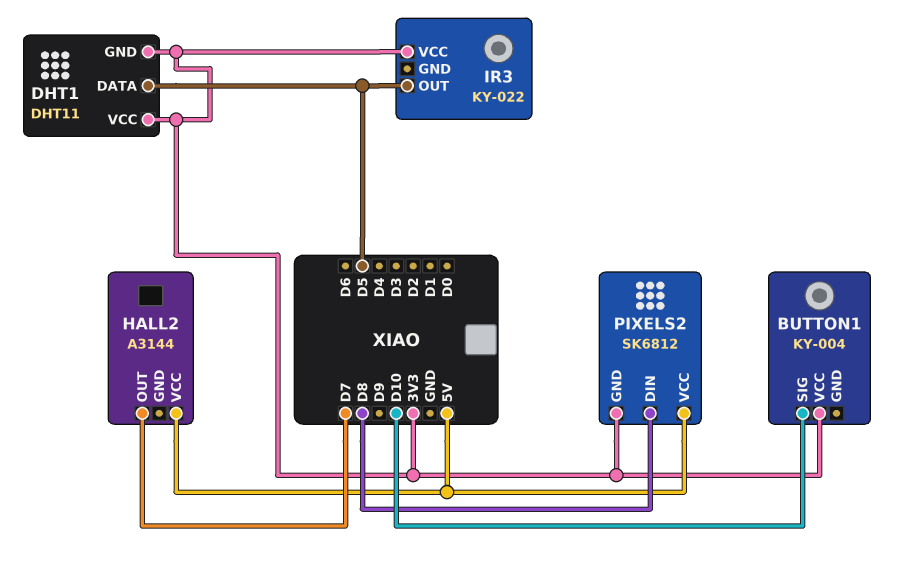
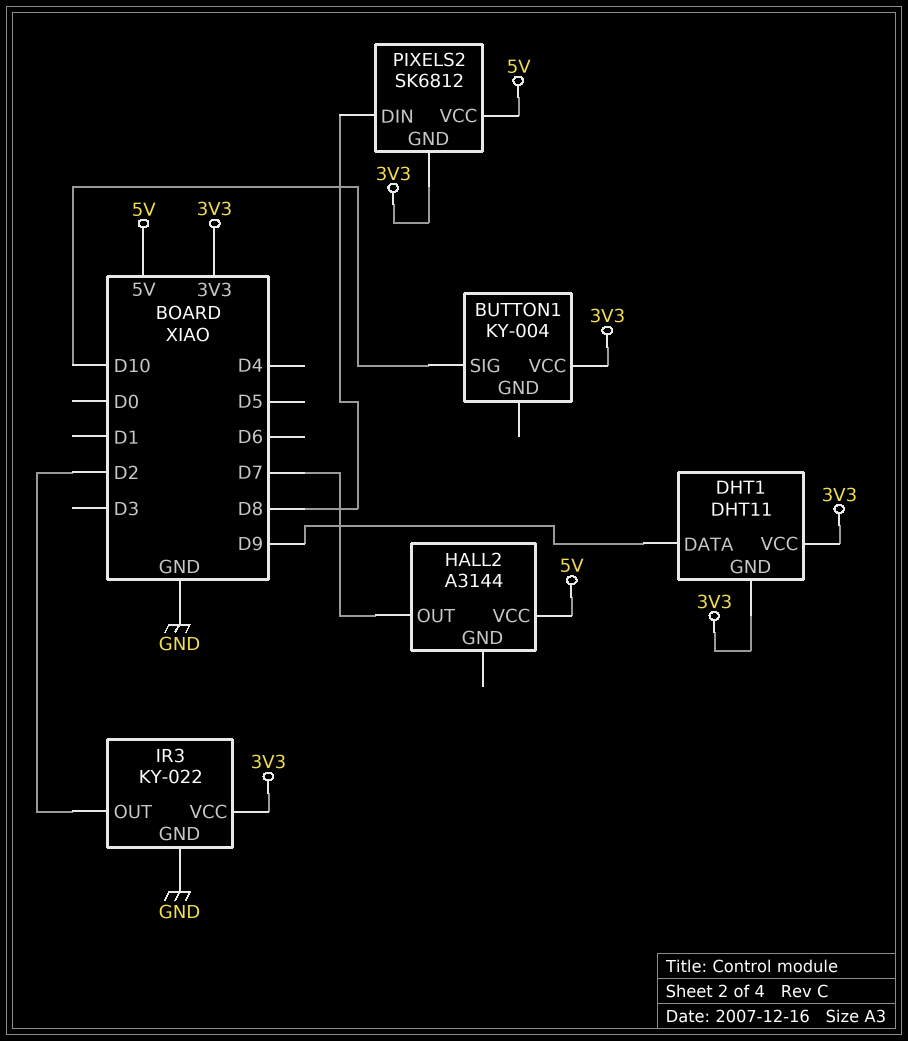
DHT1 pin DATA: D5 -> D9
IR3 pin GND: none -> GND
IR3 pin OUT: D5 -> D2

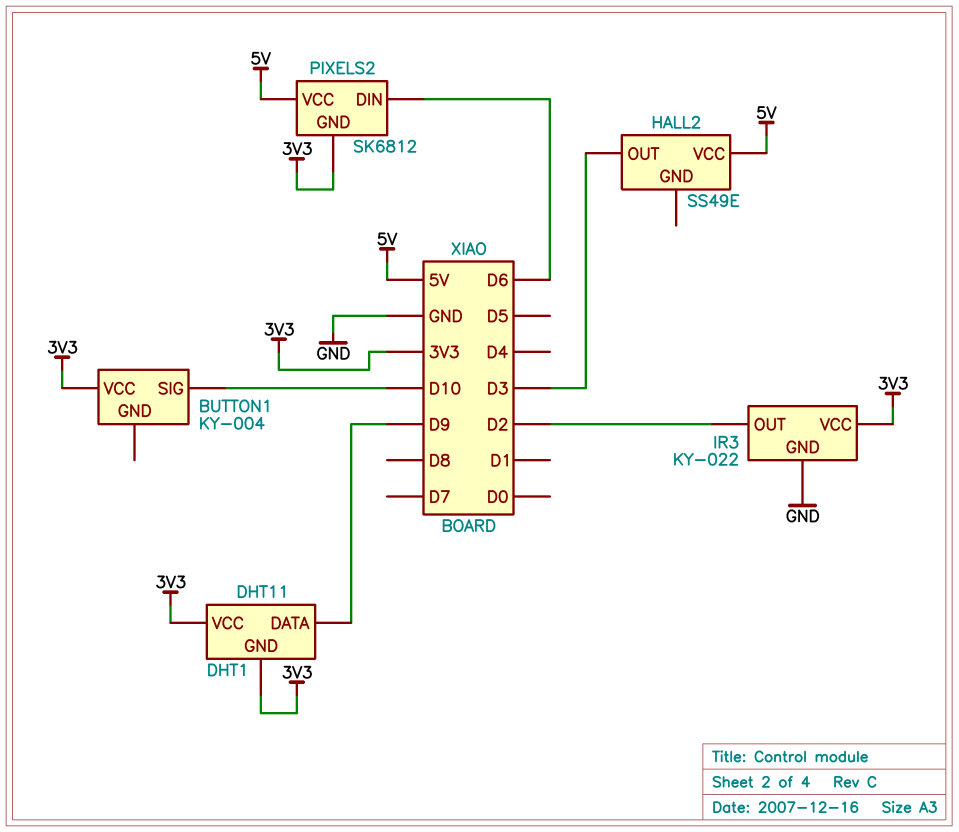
HALL2: A3144 -> SS49E
HALL2 pin OUT: D7 -> D3
PIXELS2 pin DIN: D8 -> D6

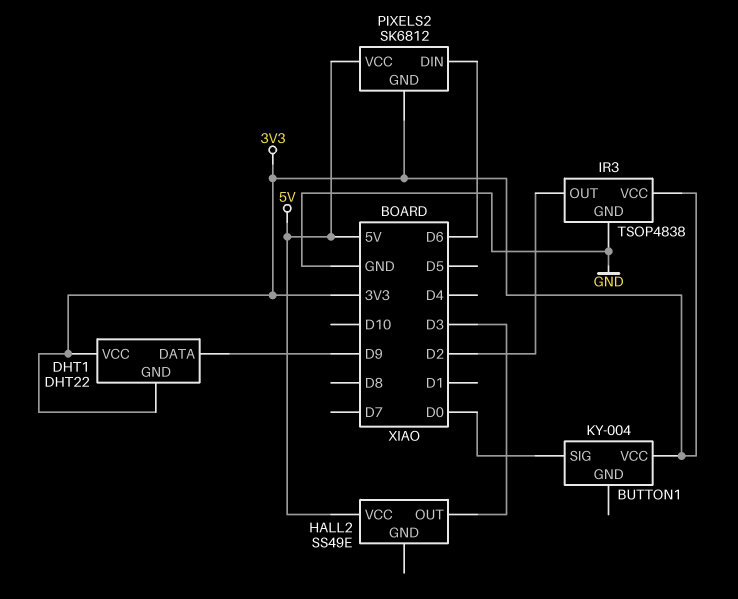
BUTTON1 pin SIG: D10 -> D0
DHT1: DHT11 -> DHT22
IR3: KY-022 -> TSOP4838

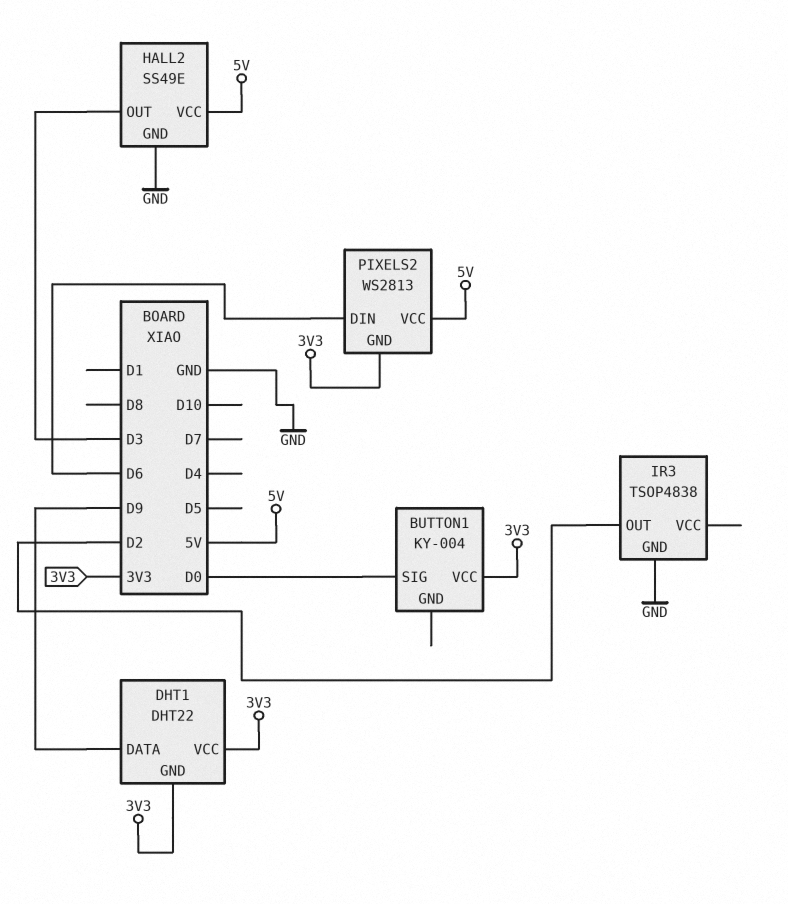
HALL2 pin GND: none -> GND
IR3 pin VCC: 3V3 -> none
PIXELS2: SK6812 -> WS2813

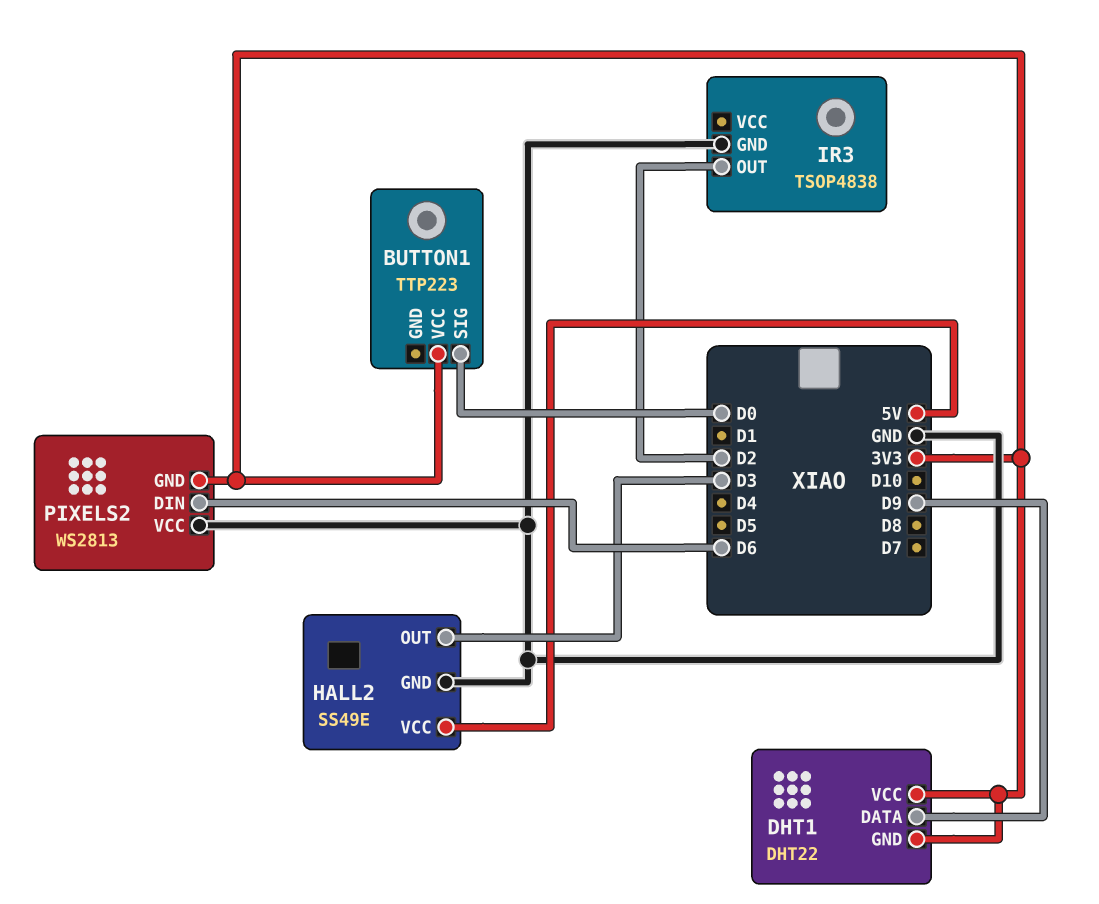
BUTTON1: KY-004 -> TTP223
PIXELS2 pin VCC: 5V -> GND

